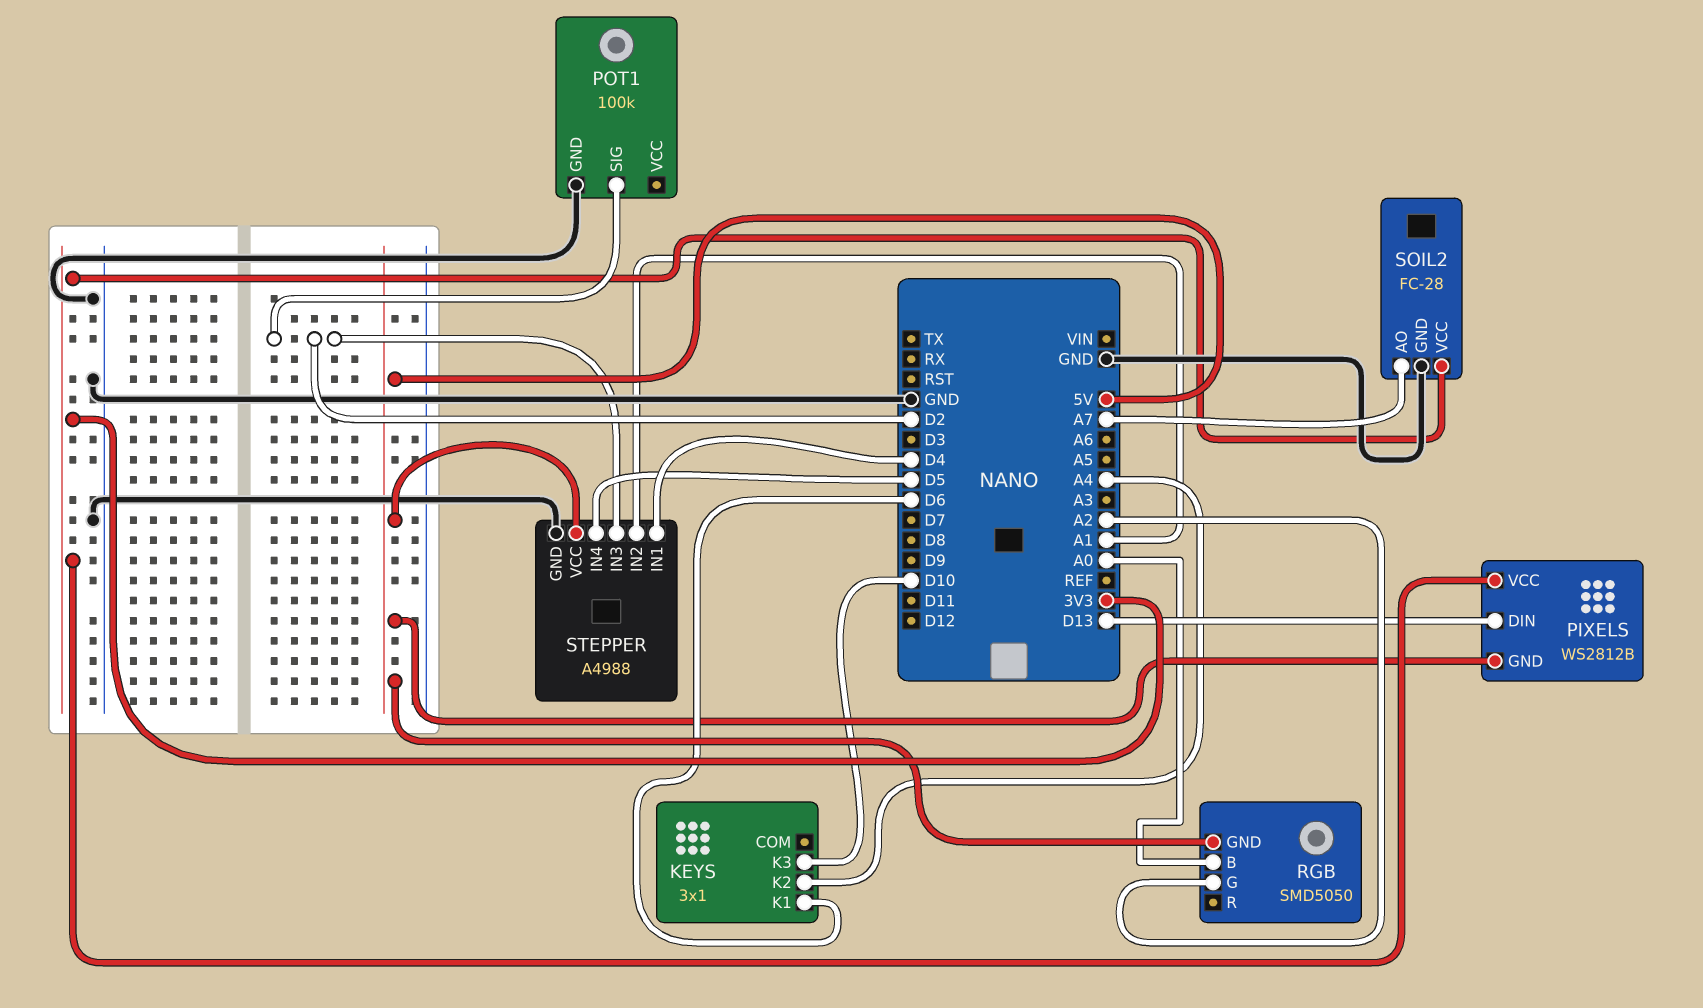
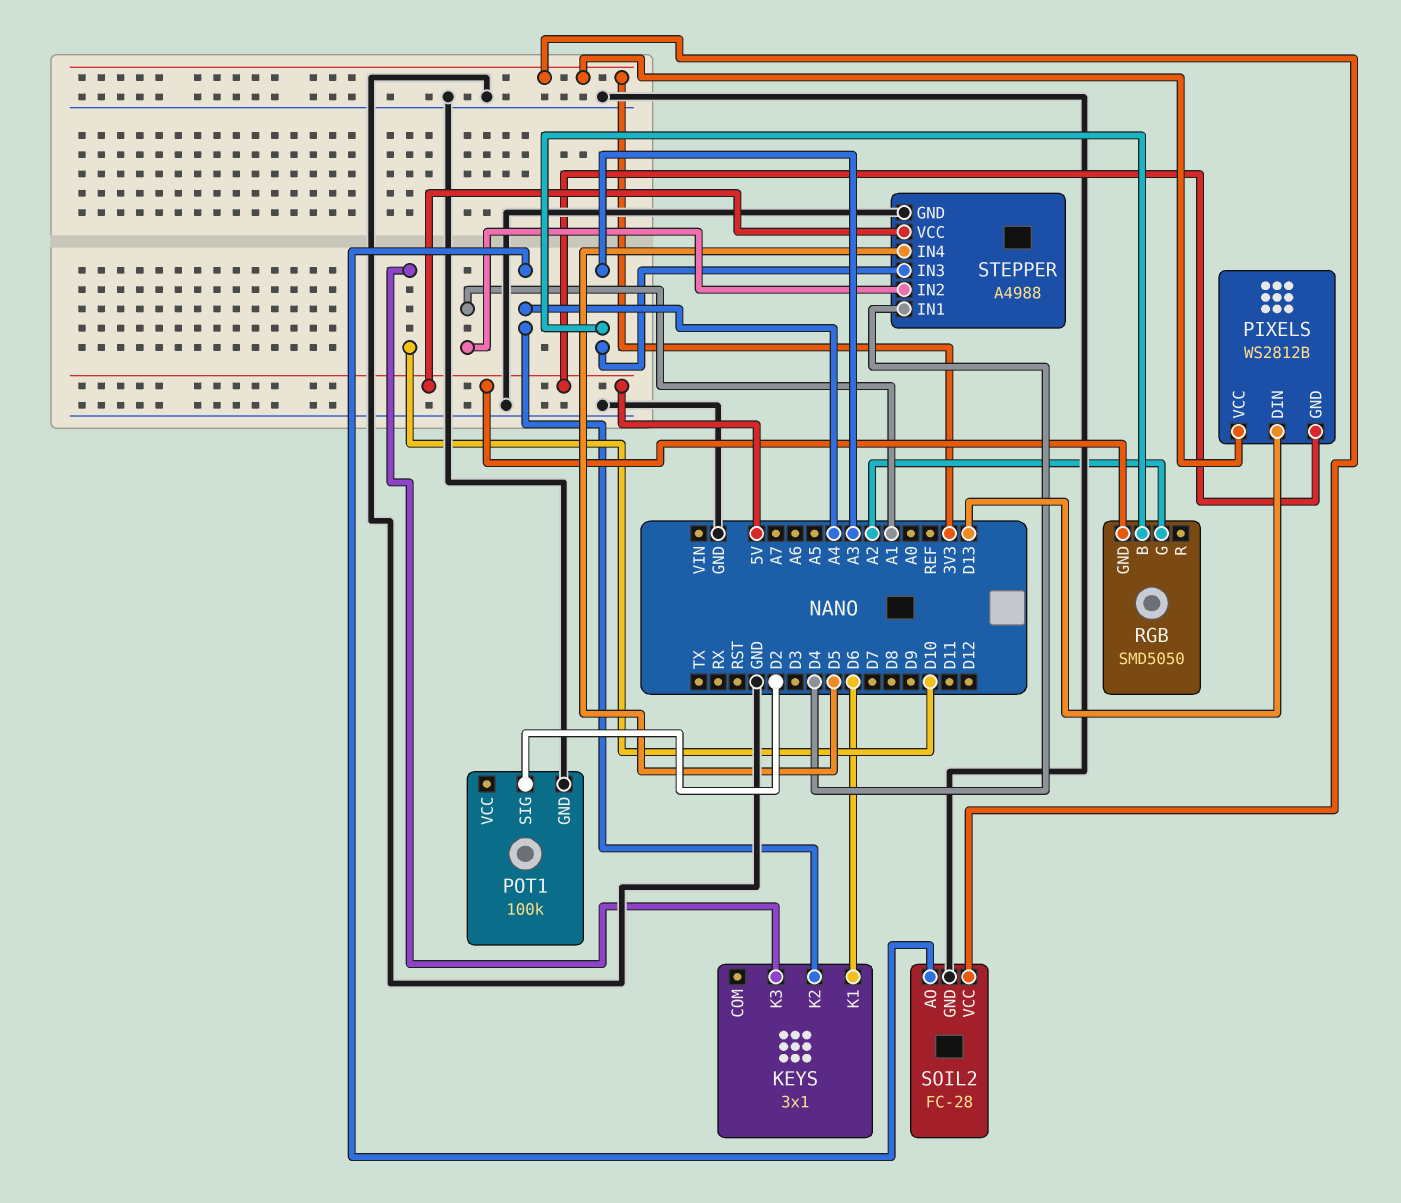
RGB pin B: A0 -> A3
SOIL2 pin AO: A7 -> A4
STEPPER pin IN3: D2 -> A3

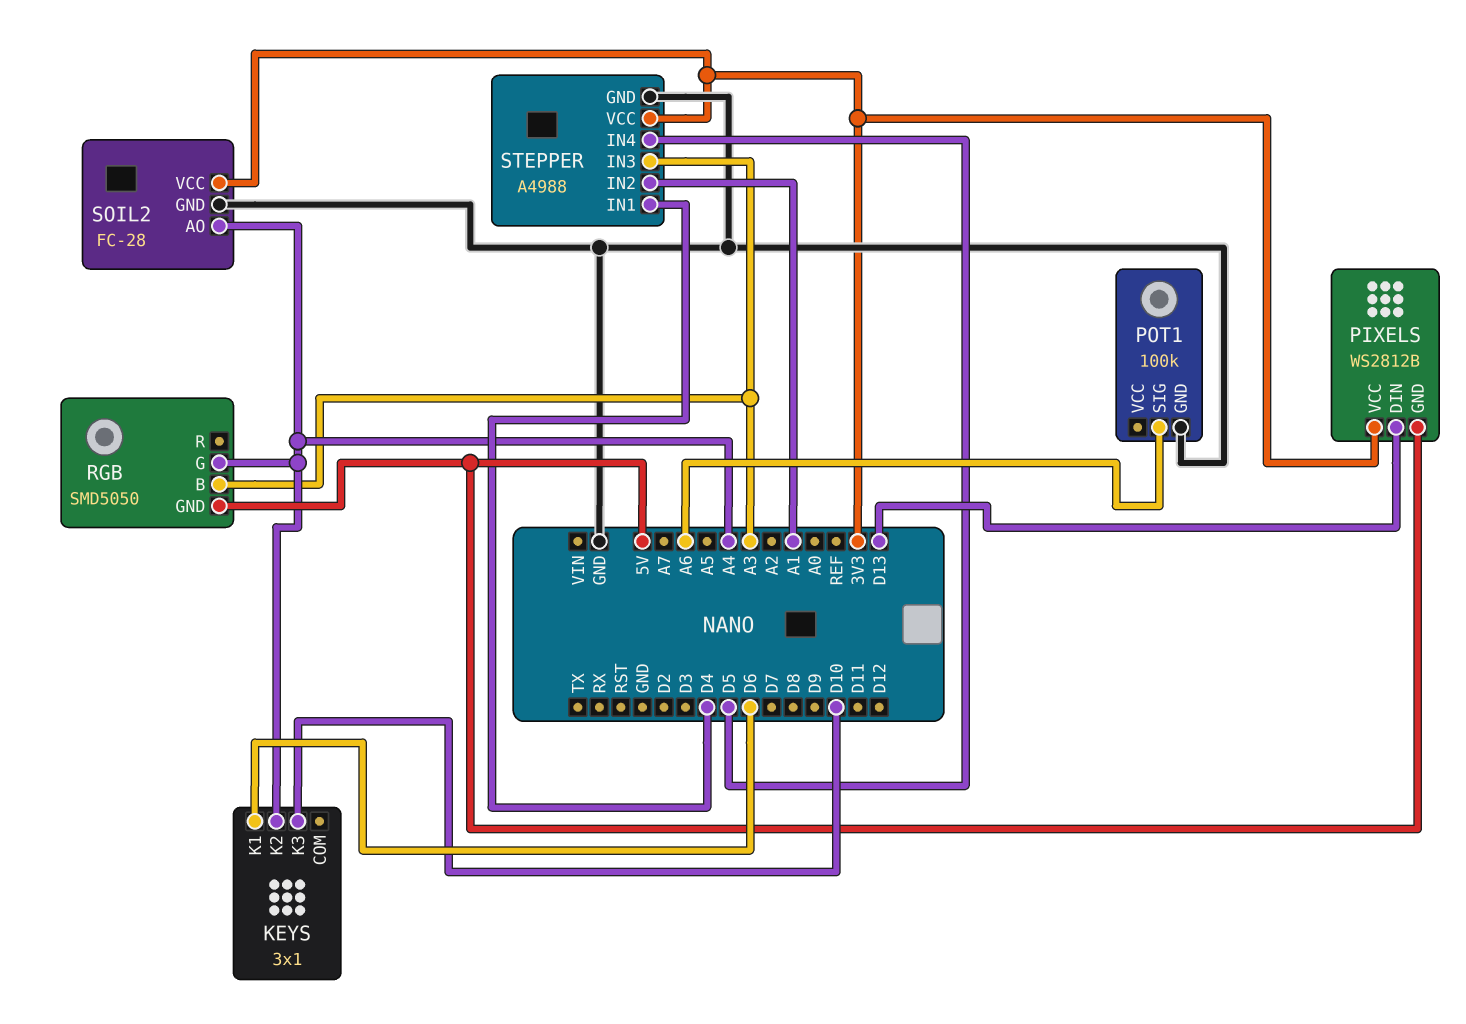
POT1 pin SIG: D2 -> A6
RGB pin G: A2 -> A4
STEPPER pin VCC: 5V -> 3V3

